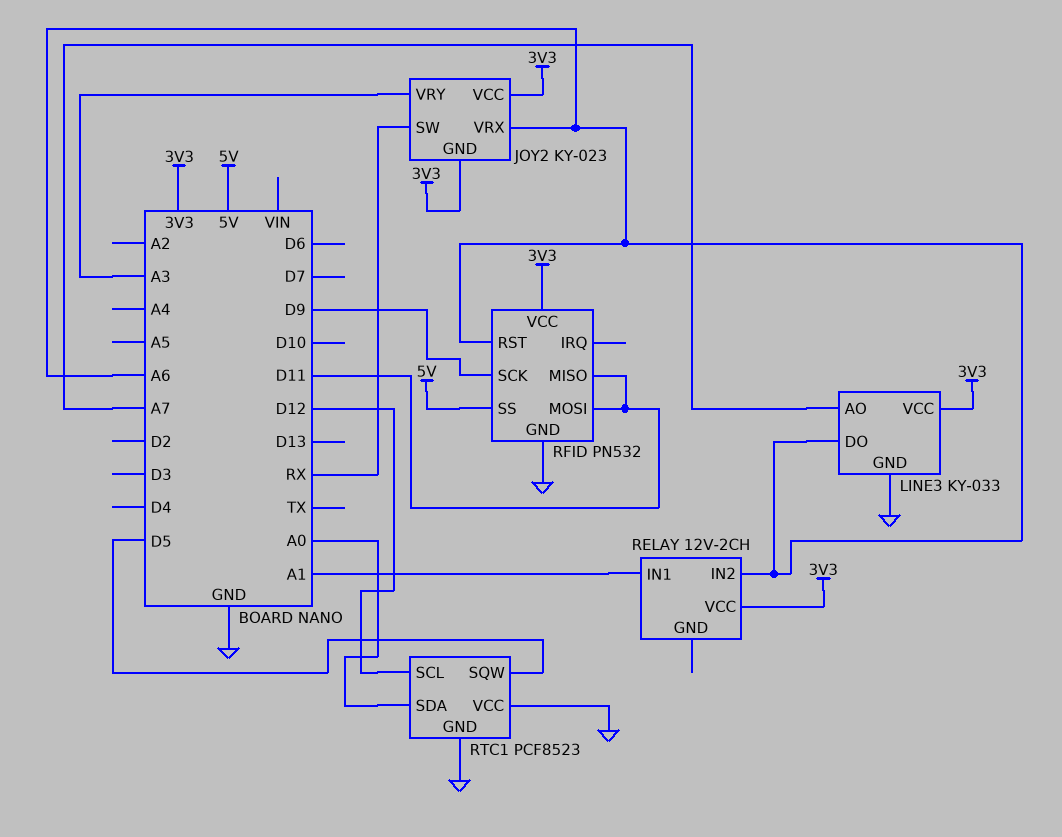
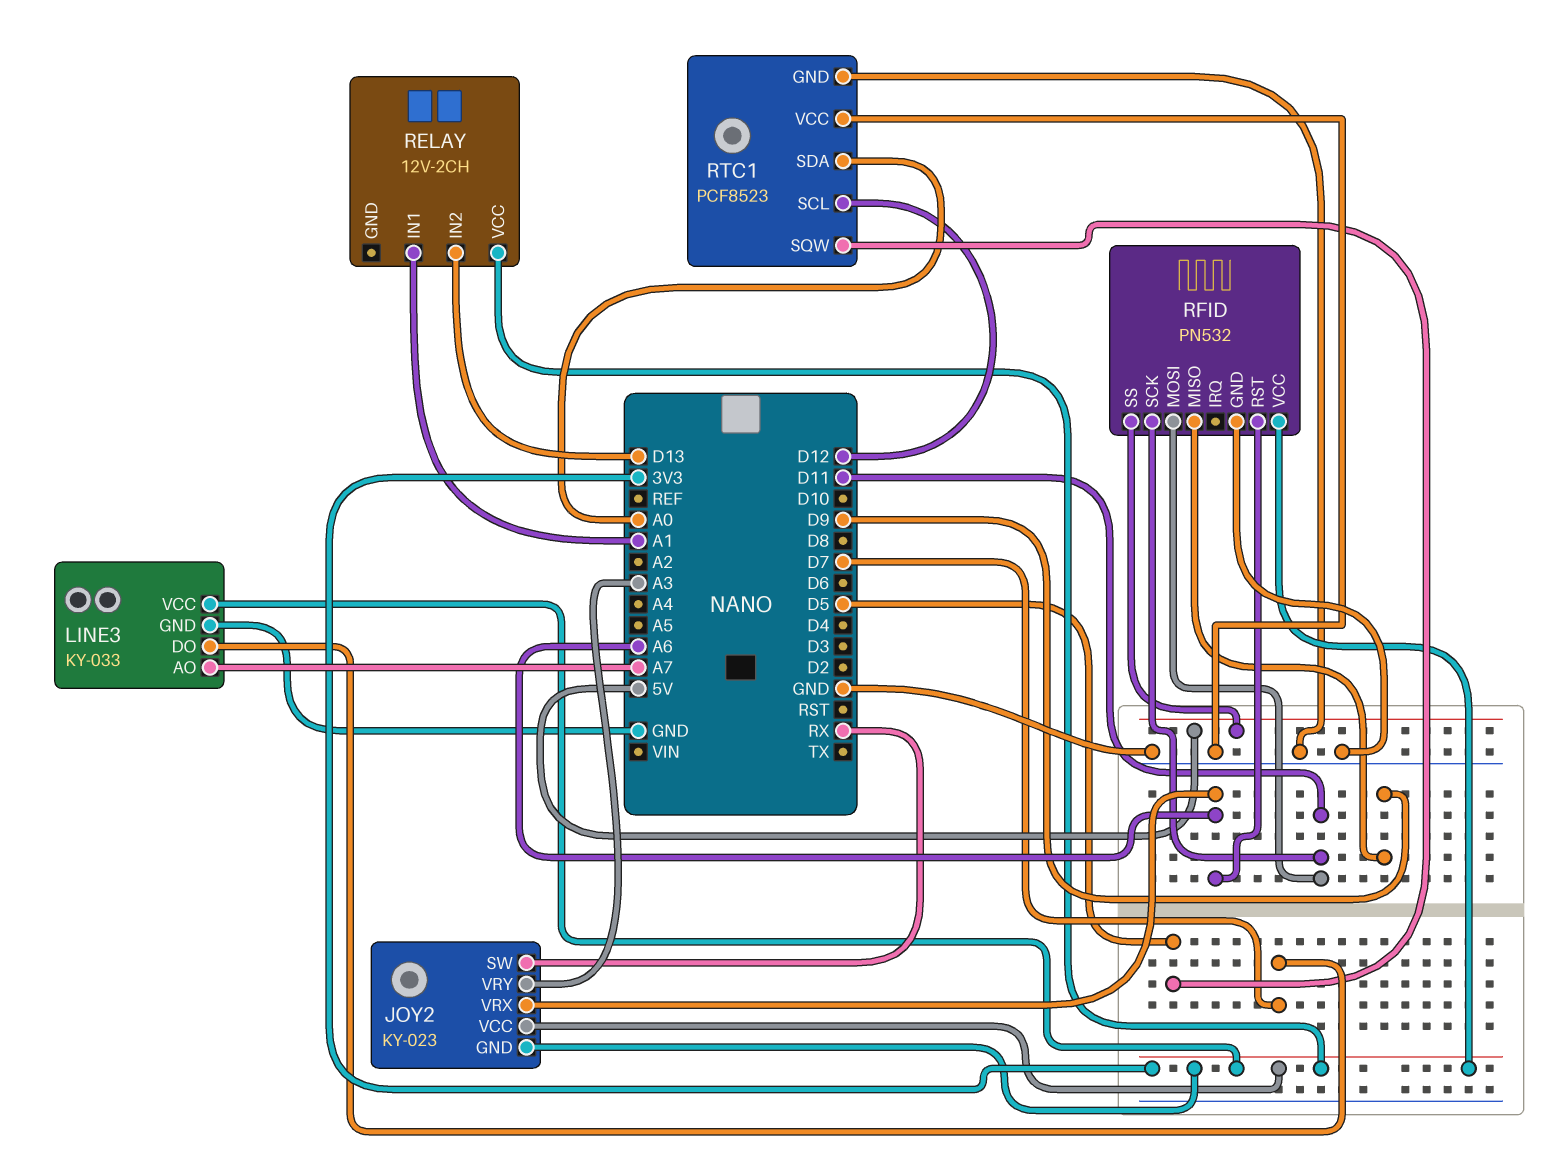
LINE3 pin DO: A6 -> D7
RELAY pin IN2: A6 -> D13
RFID pin MISO: D11 -> D9
RFID pin SCK: D9 -> D11

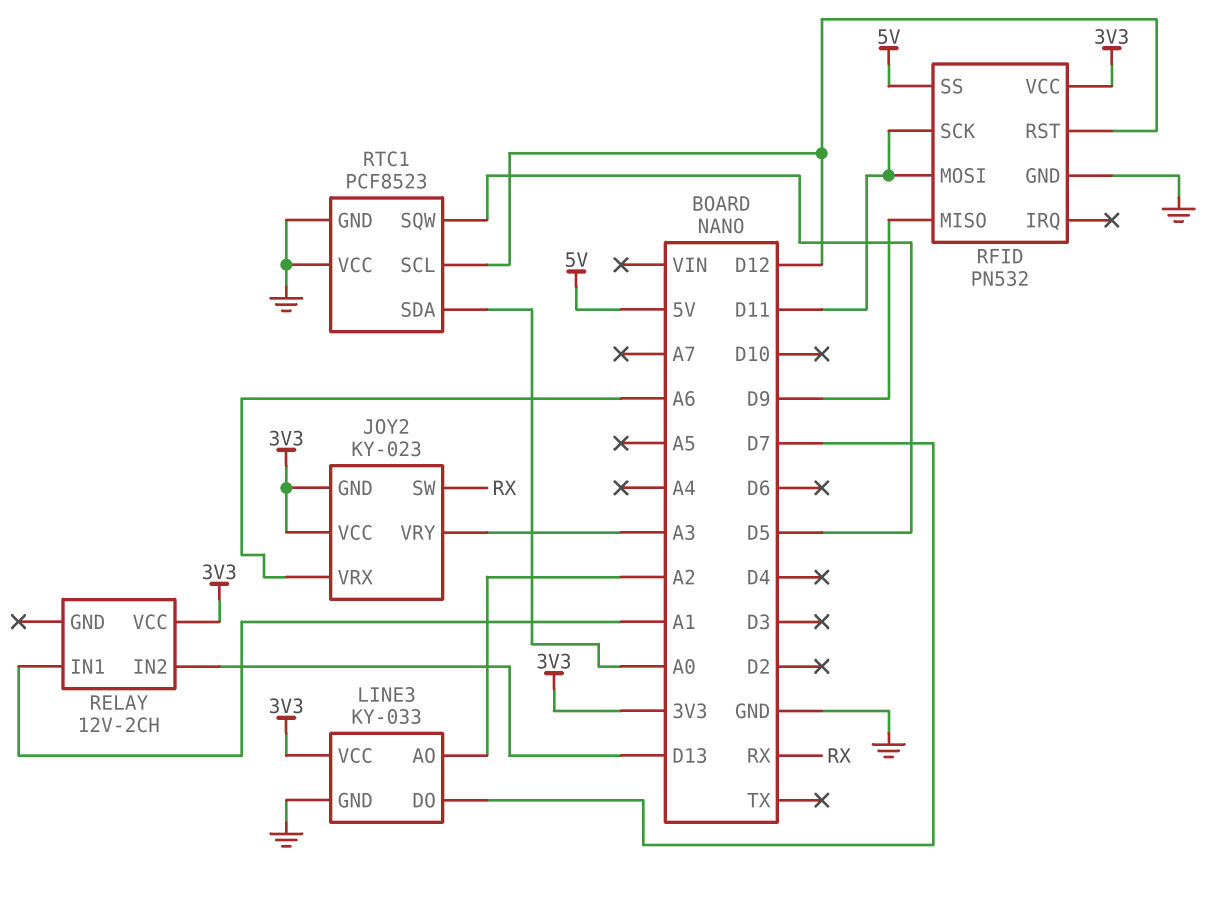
LINE3 pin AO: A7 -> A2
RFID pin RST: A6 -> D12

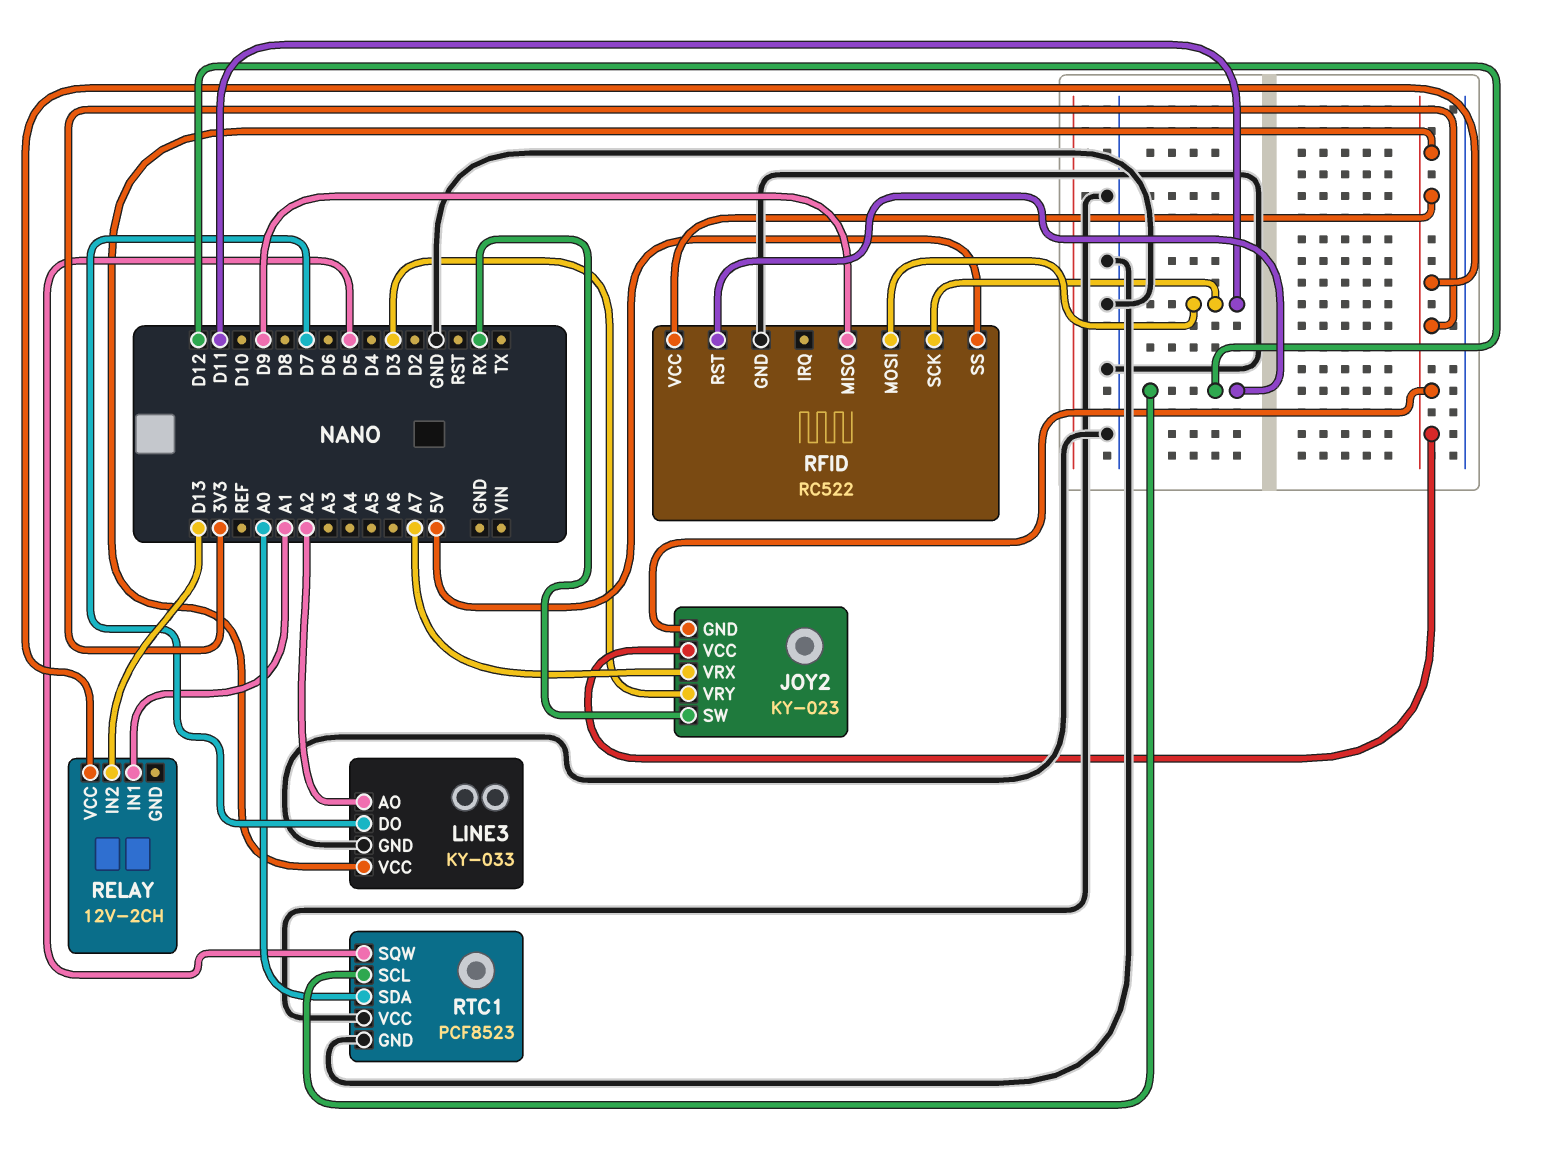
JOY2 pin VRX: A6 -> A7
JOY2 pin VRY: A3 -> D3
RFID: PN532 -> RC522

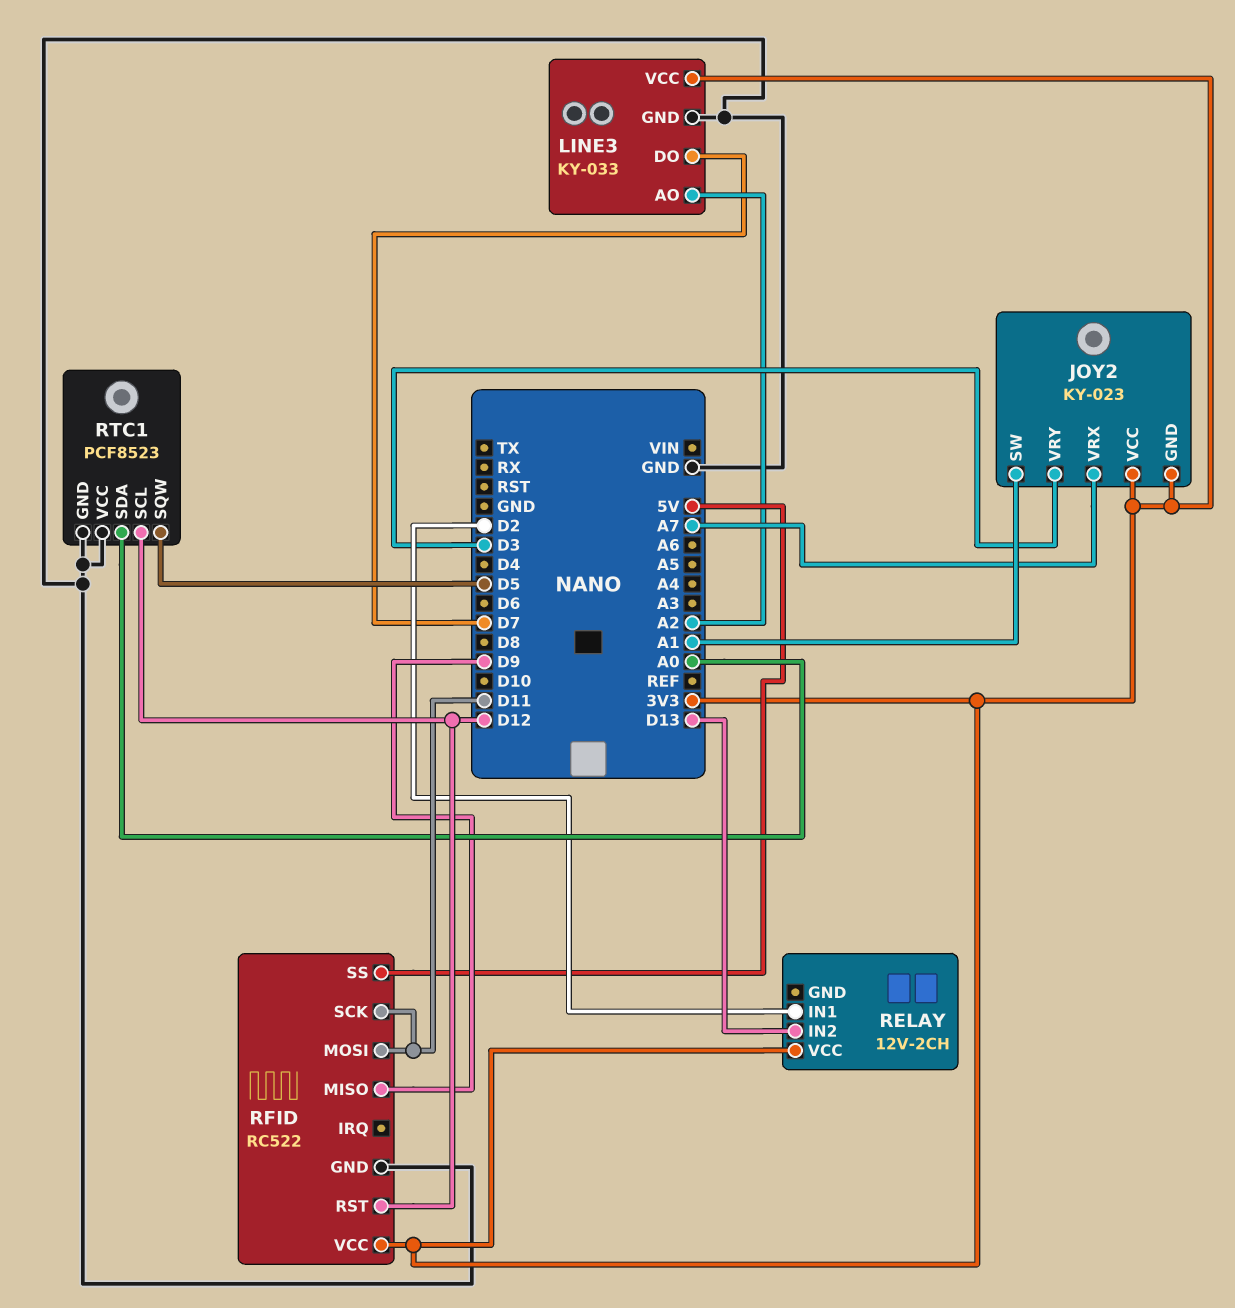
JOY2 pin SW: RX -> A1
RELAY pin IN1: A1 -> D2

